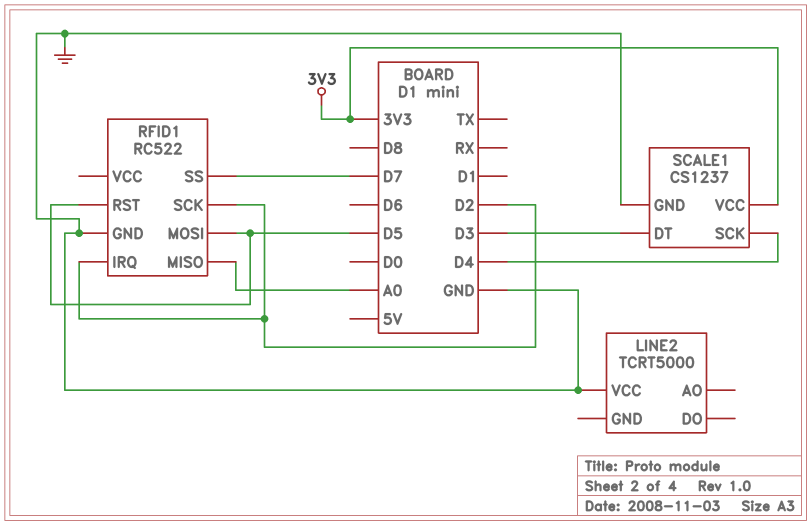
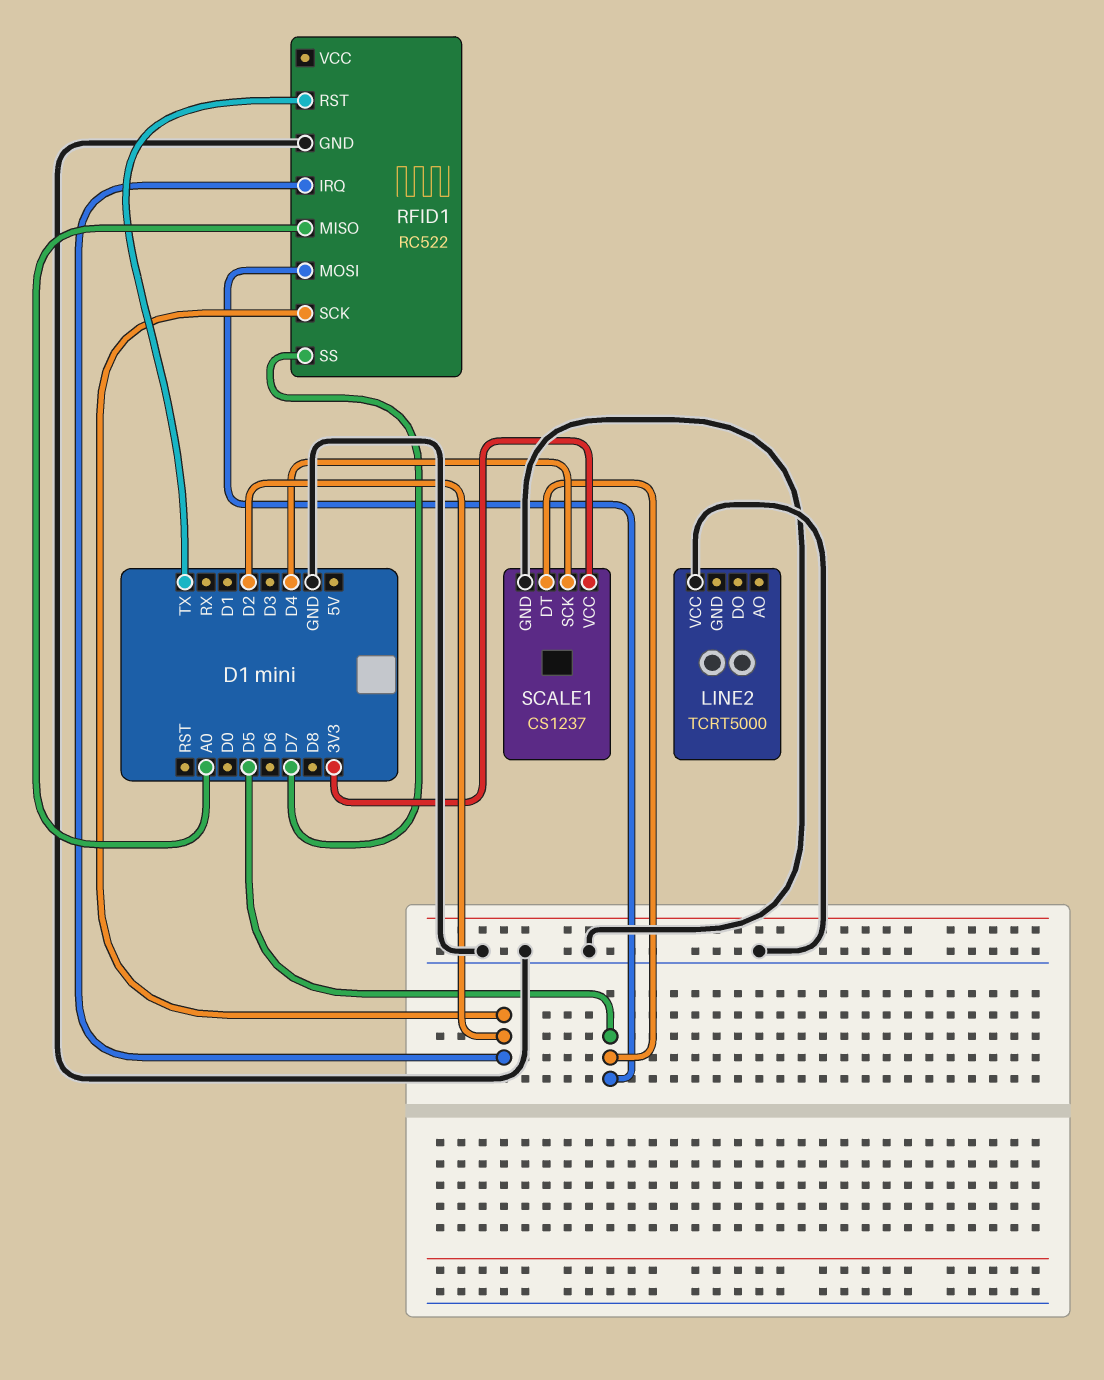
RFID1 pin RST: D5 -> TX
SCALE1 pin DT: D3 -> D5

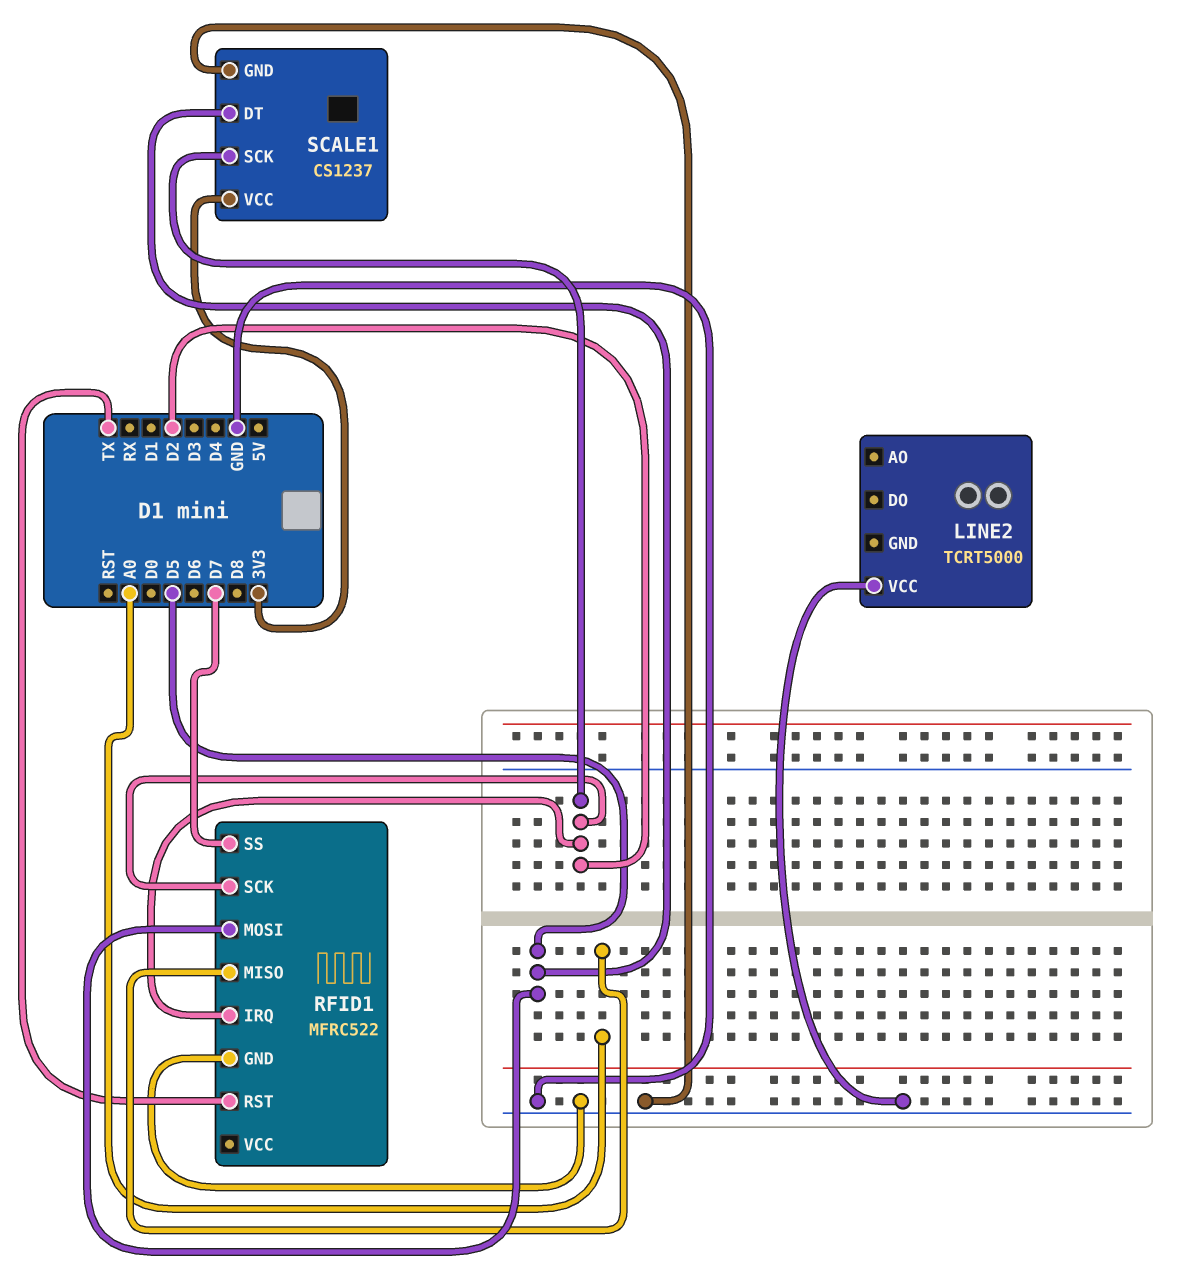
RFID1: RC522 -> MFRC522
SCALE1 pin SCK: D4 -> D2

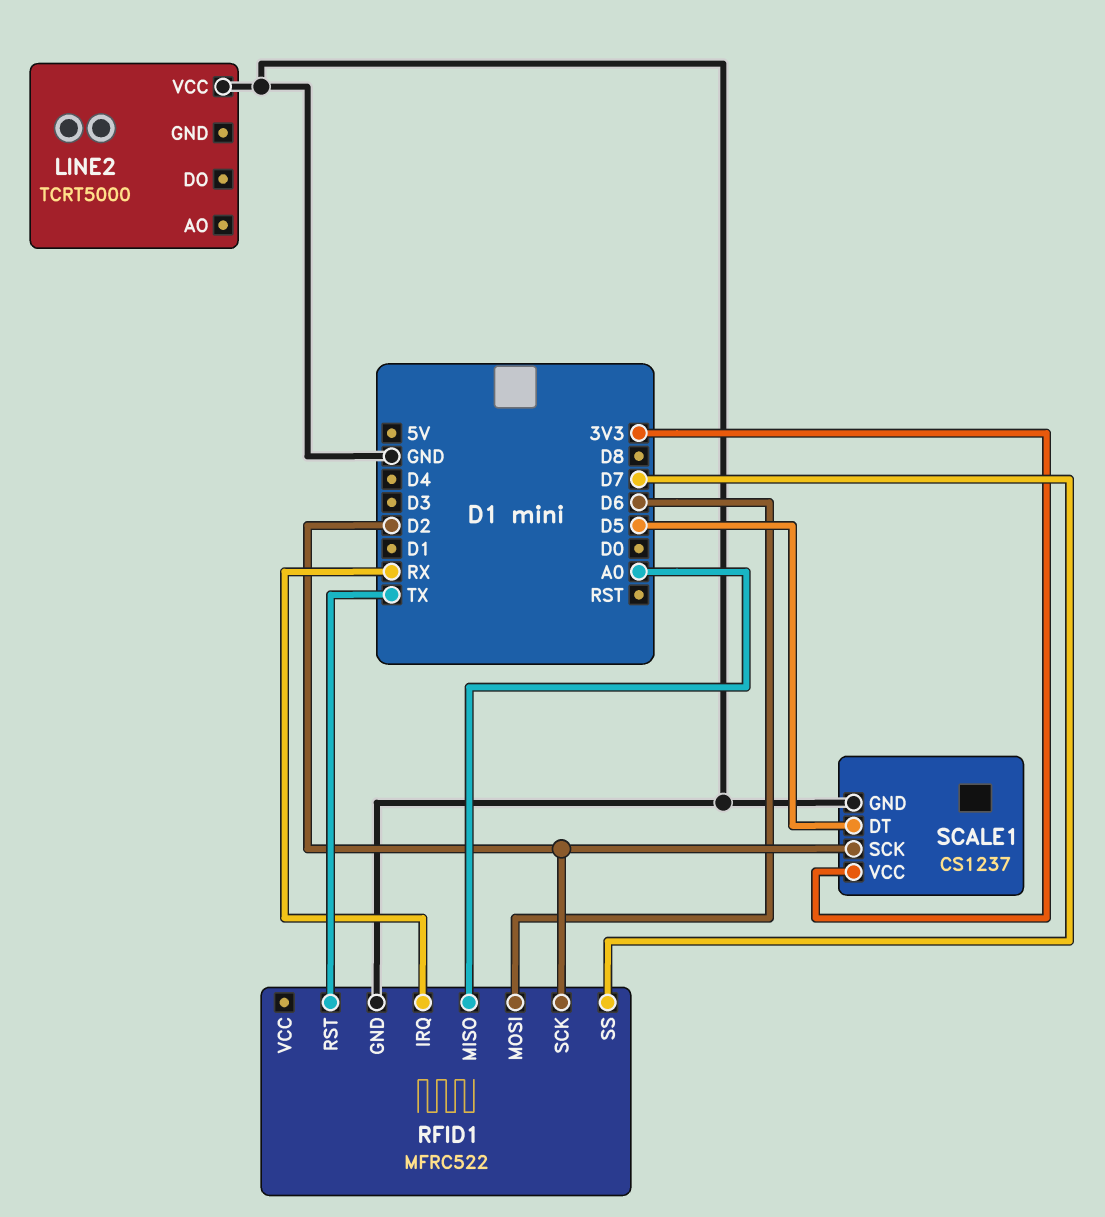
RFID1 pin IRQ: D2 -> RX
RFID1 pin MOSI: D5 -> D6

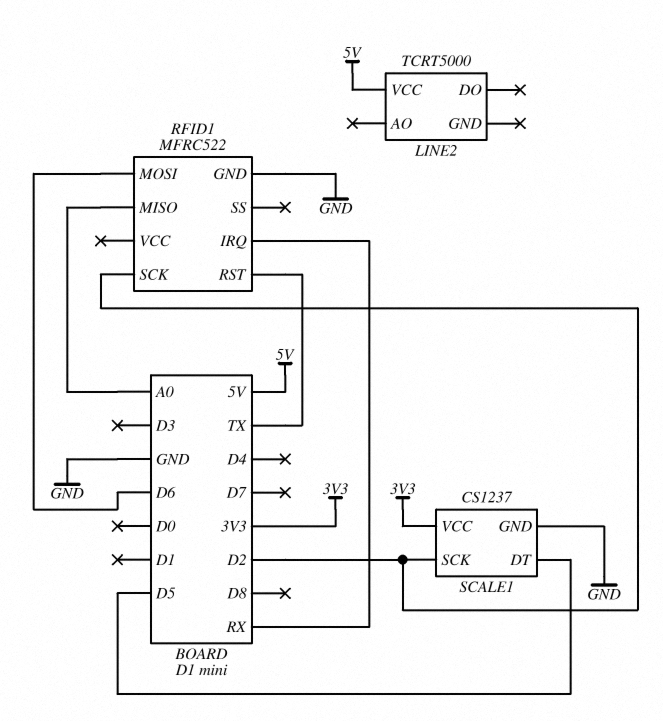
LINE2 pin VCC: GND -> 5V
RFID1 pin SS: D7 -> none

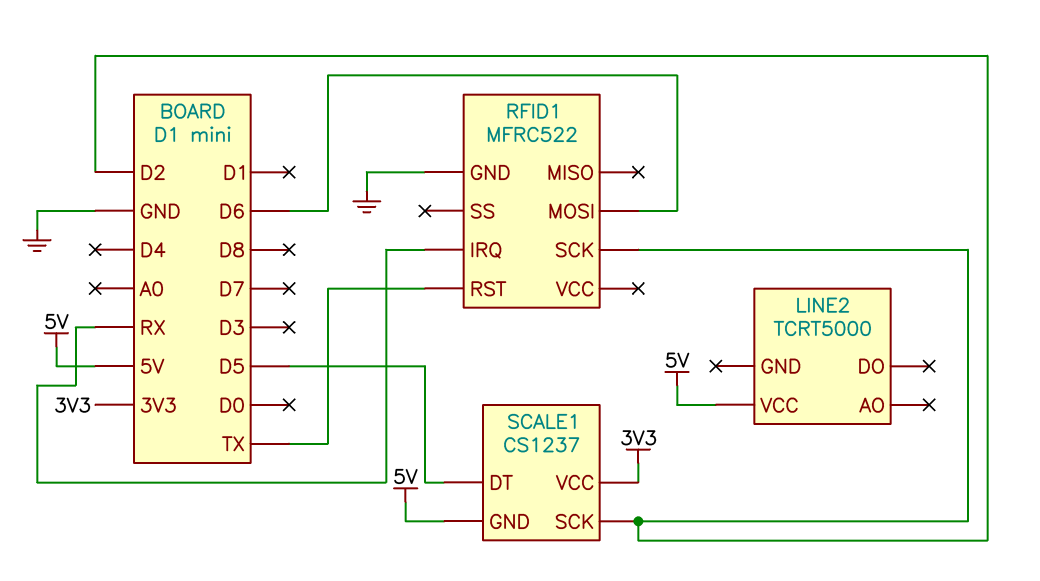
RFID1 pin MISO: A0 -> none
SCALE1 pin GND: GND -> 5V

